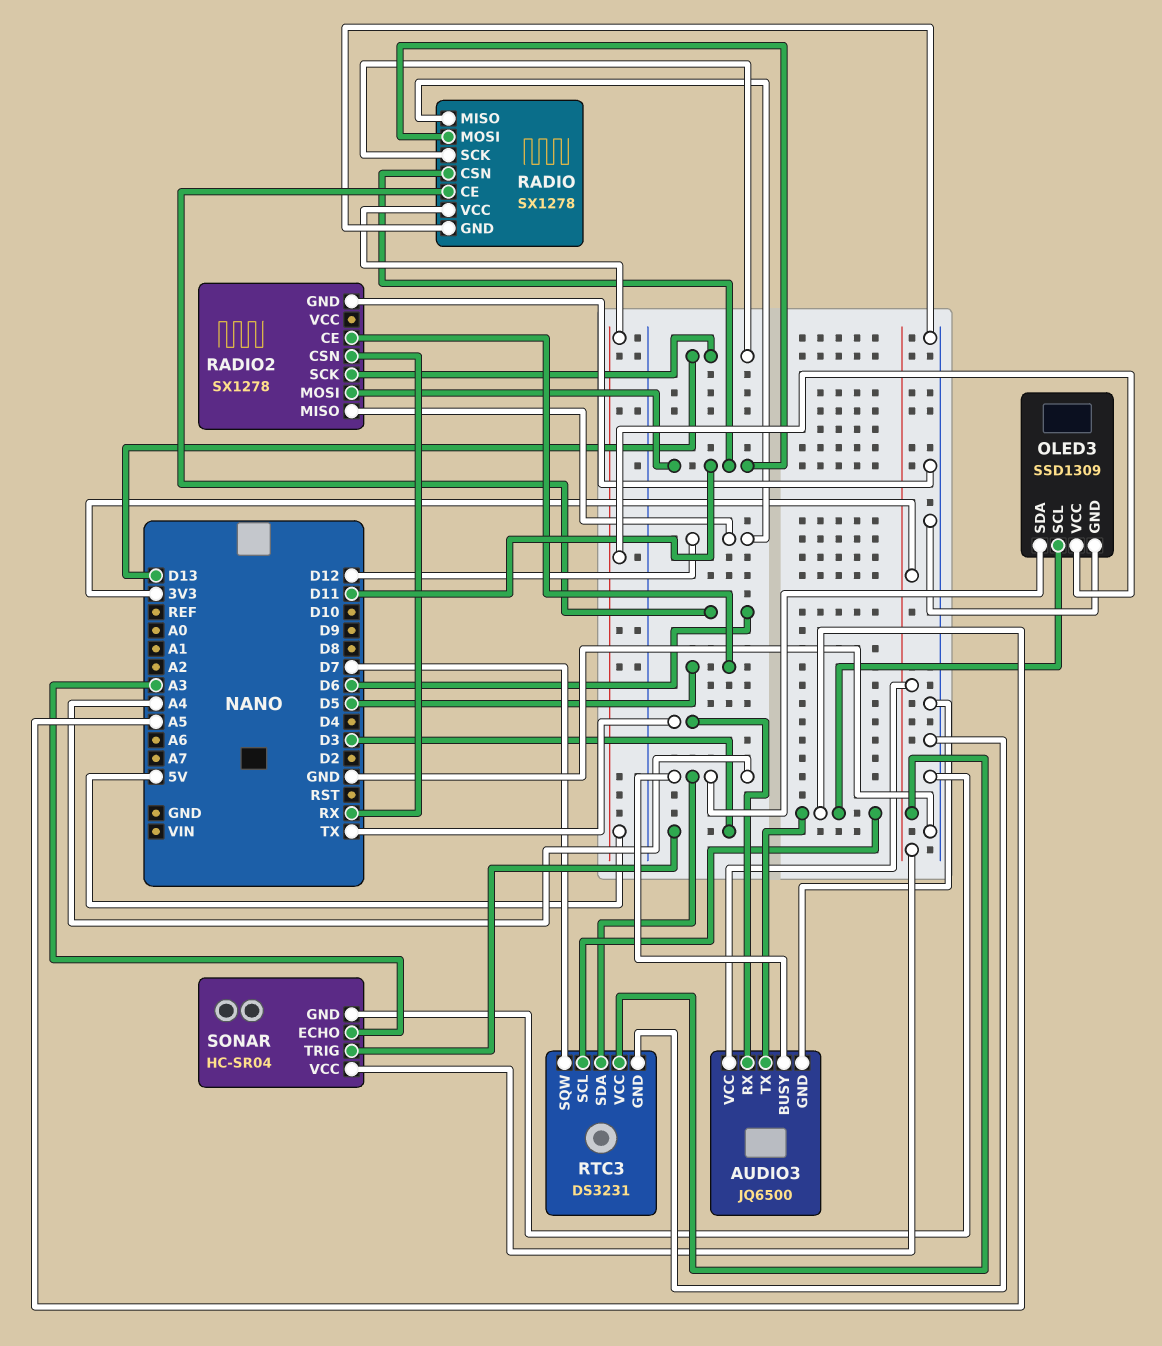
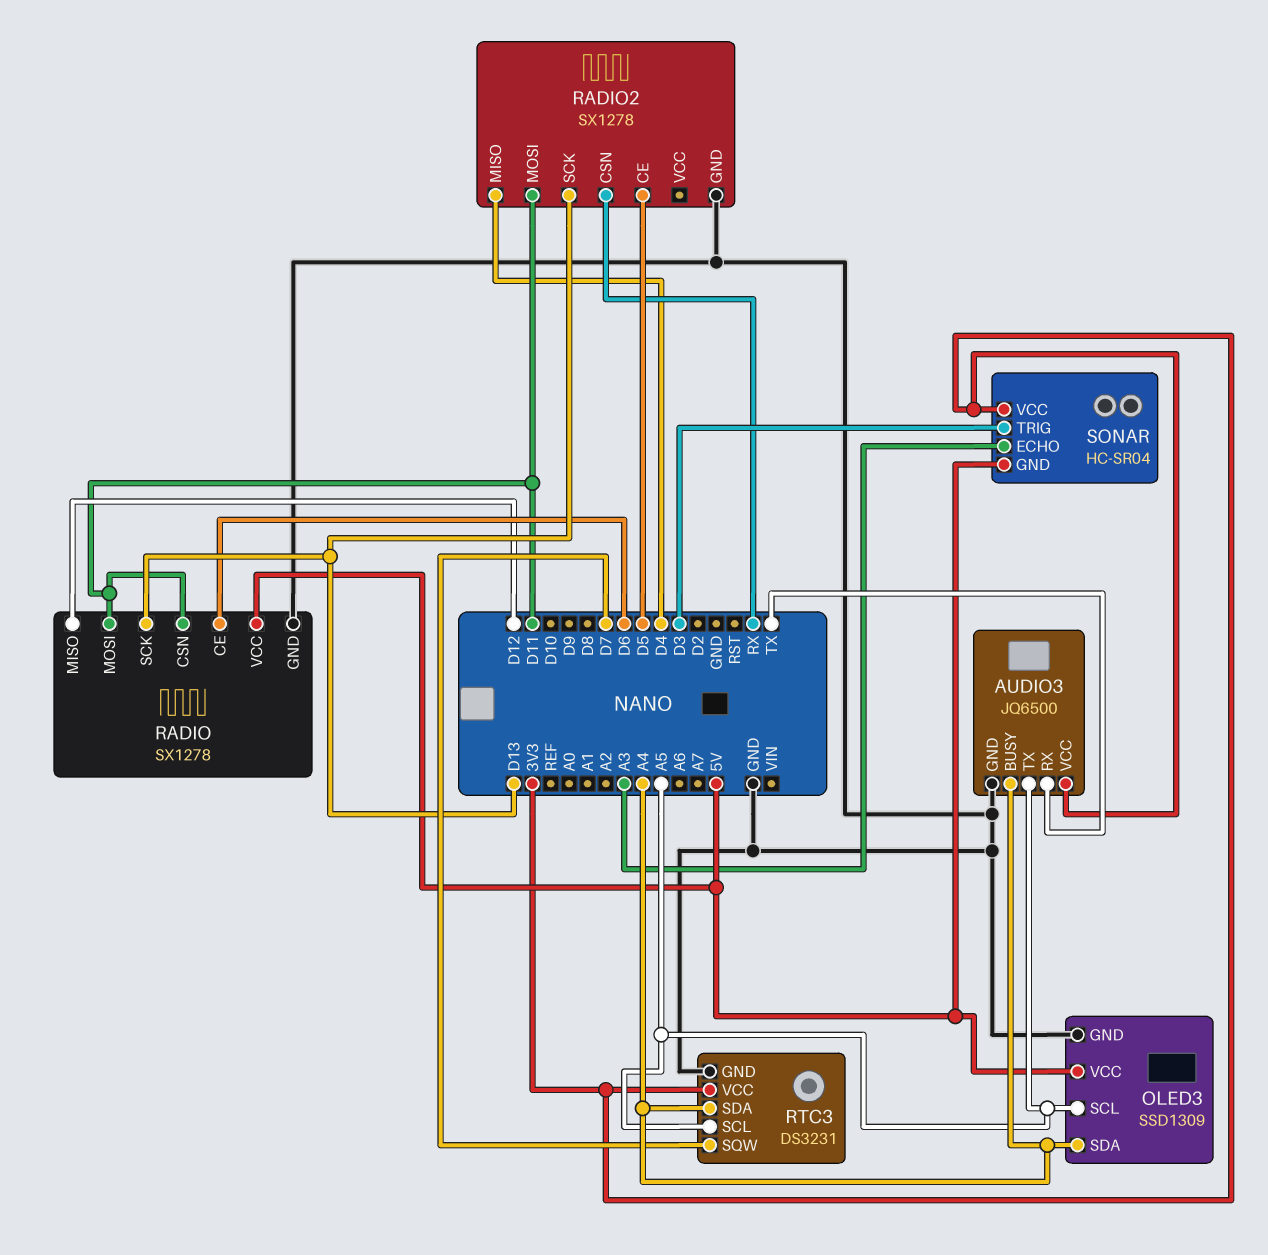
RADIO2 pin MISO: D12 -> D4
SONAR pin GND: GND -> 5V

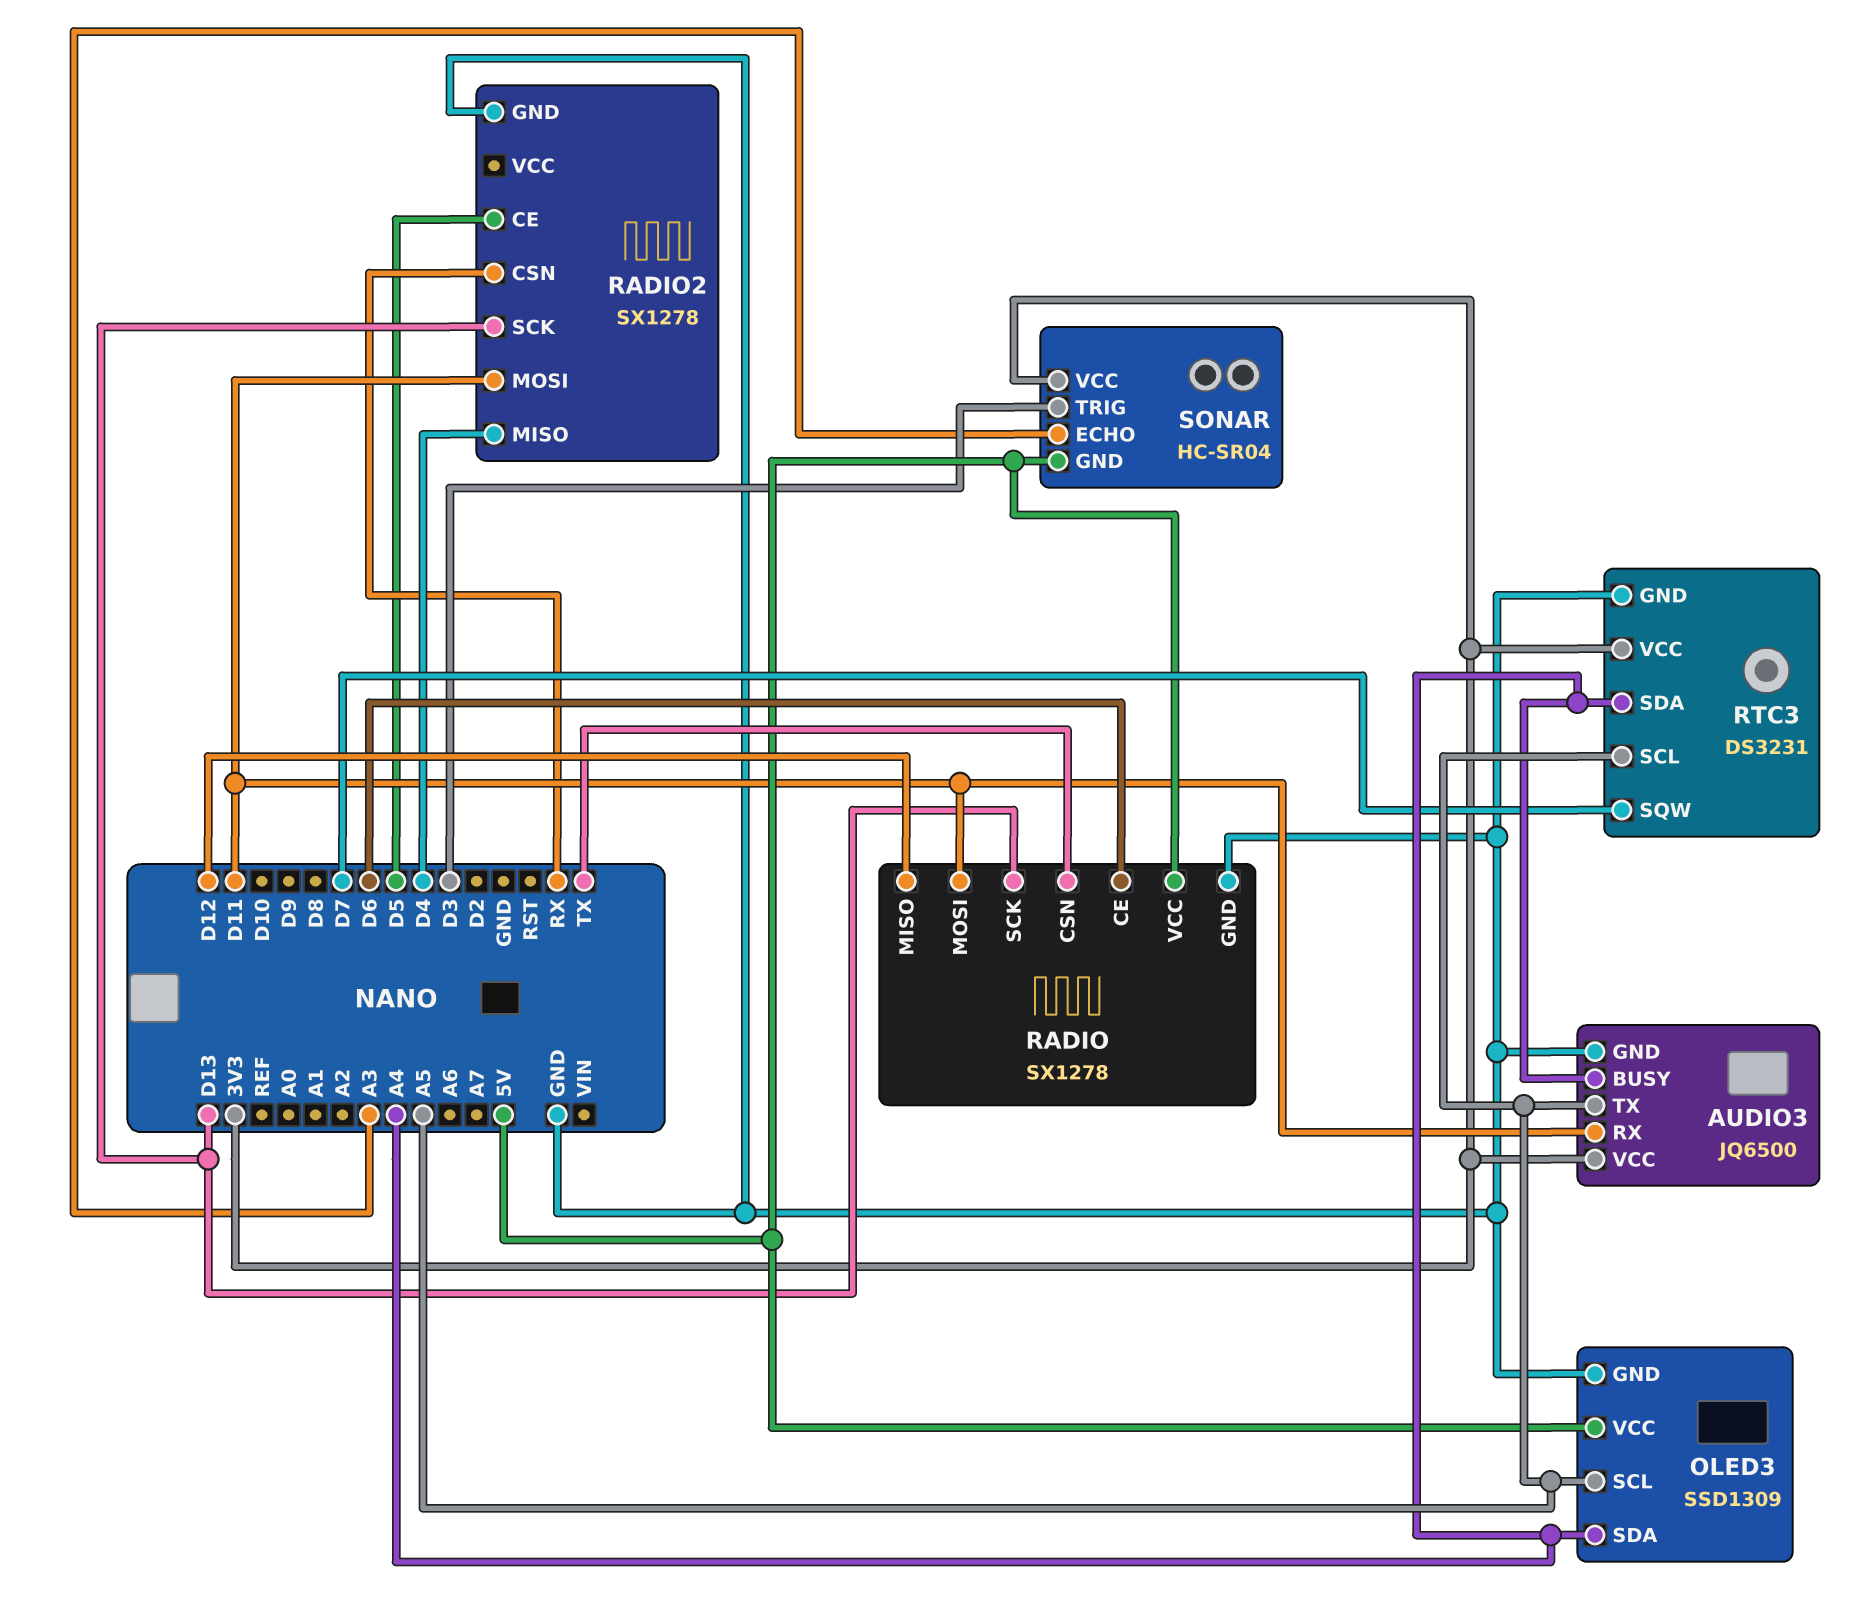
AUDIO3 pin RX: TX -> D11
RADIO pin CSN: D11 -> TX

